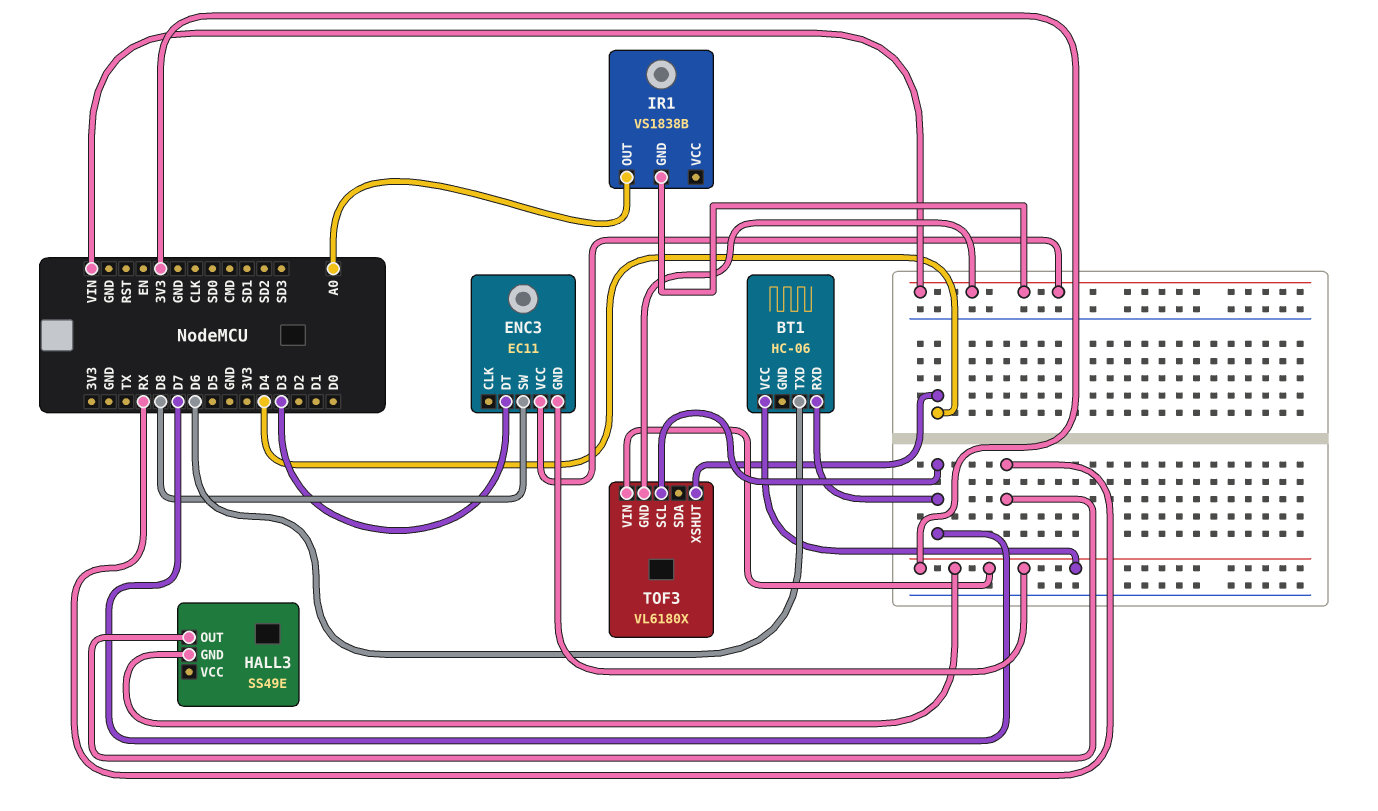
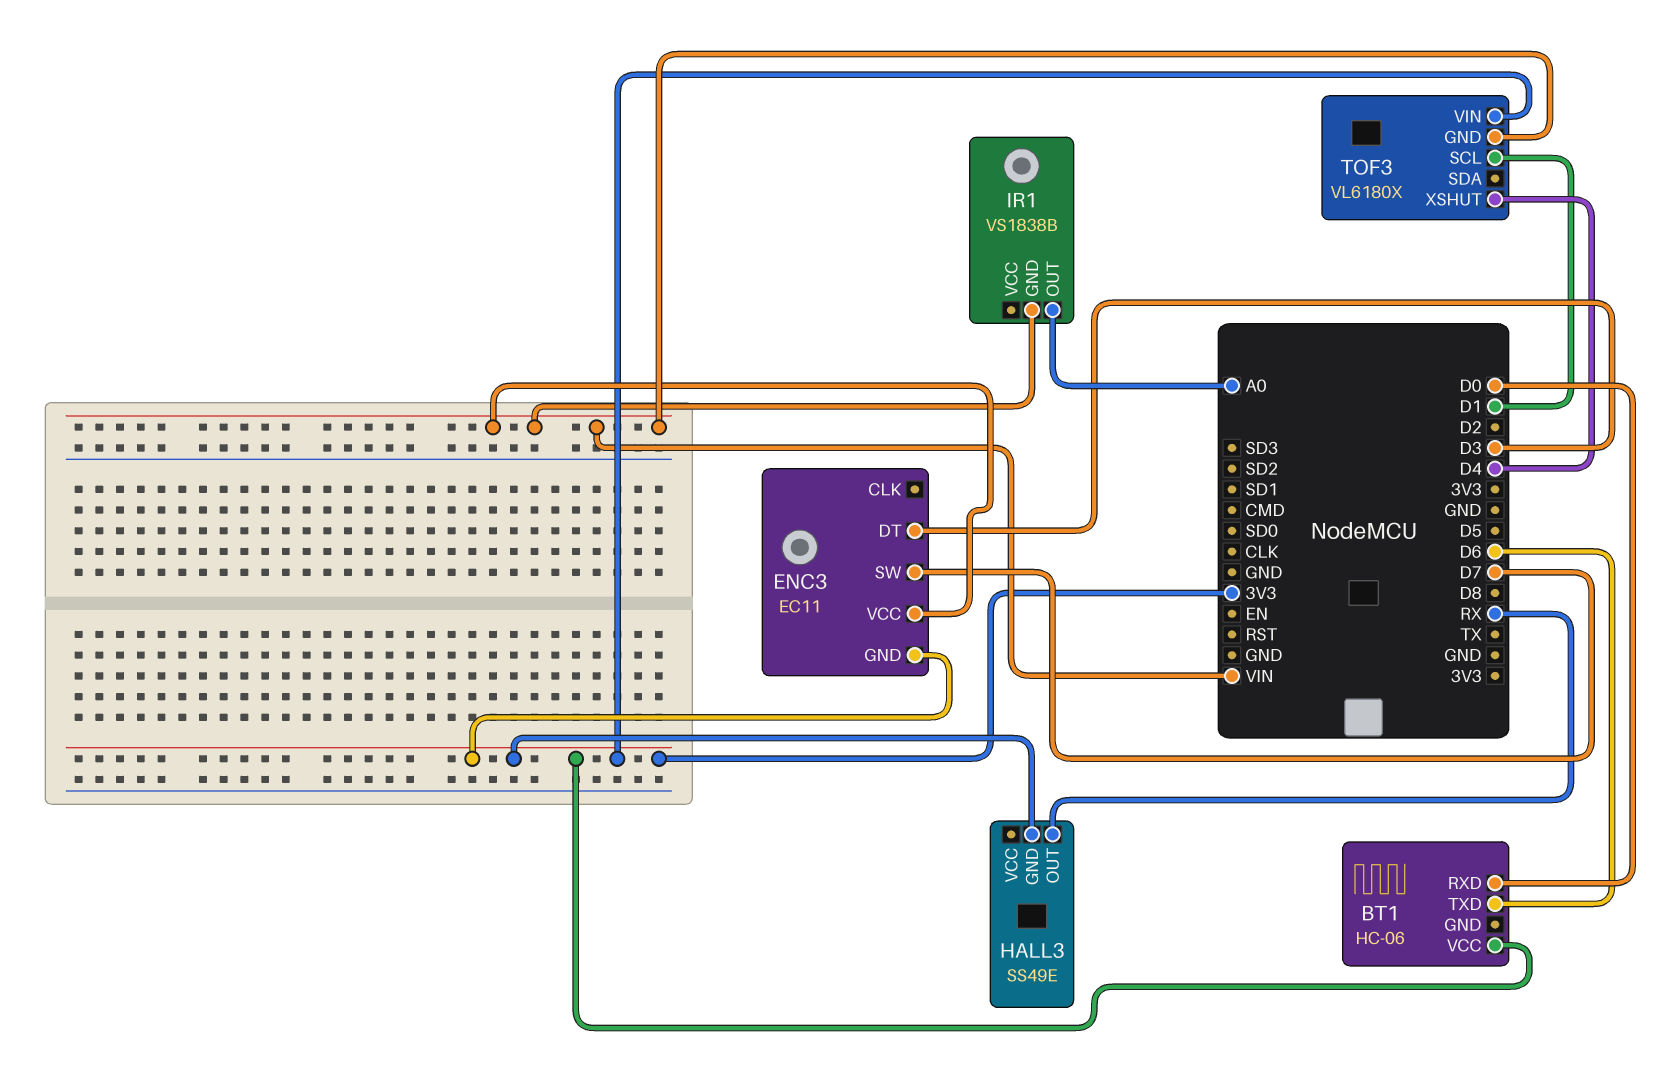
BT1 pin RXD: D7 -> D0
ENC3 pin SW: D8 -> D7
TOF3 pin SCL: D7 -> D1

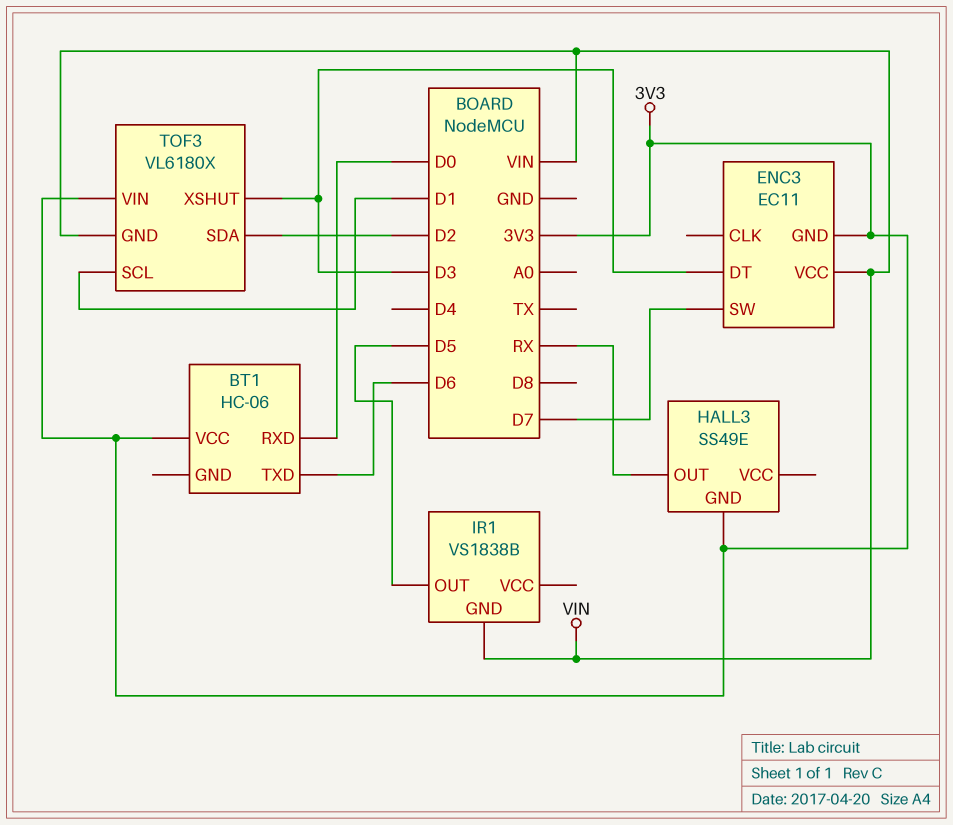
IR1 pin OUT: A0 -> D5
TOF3 pin SDA: none -> D2
TOF3 pin XSHUT: D4 -> D3

